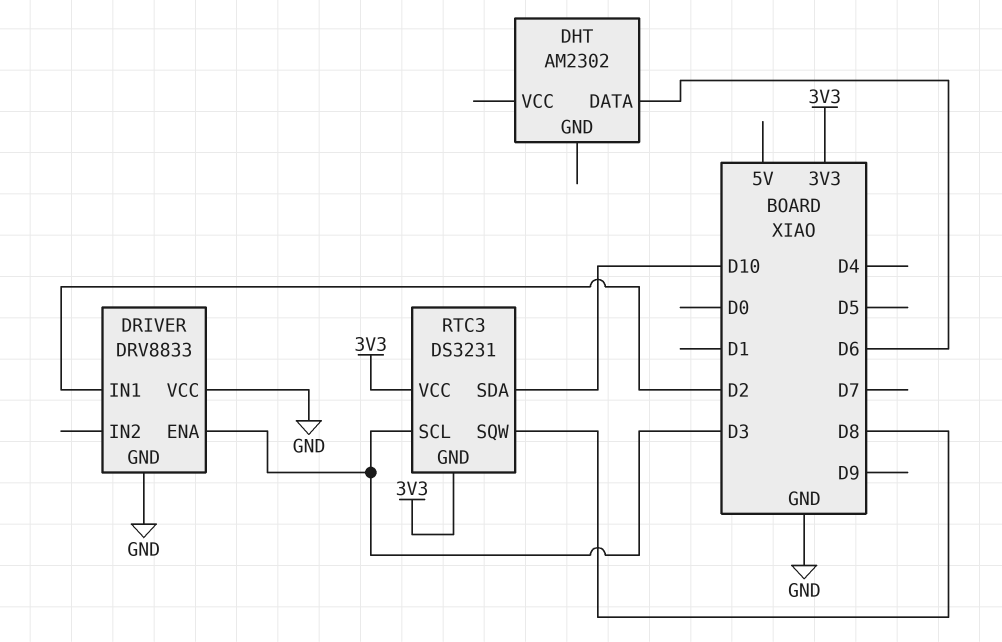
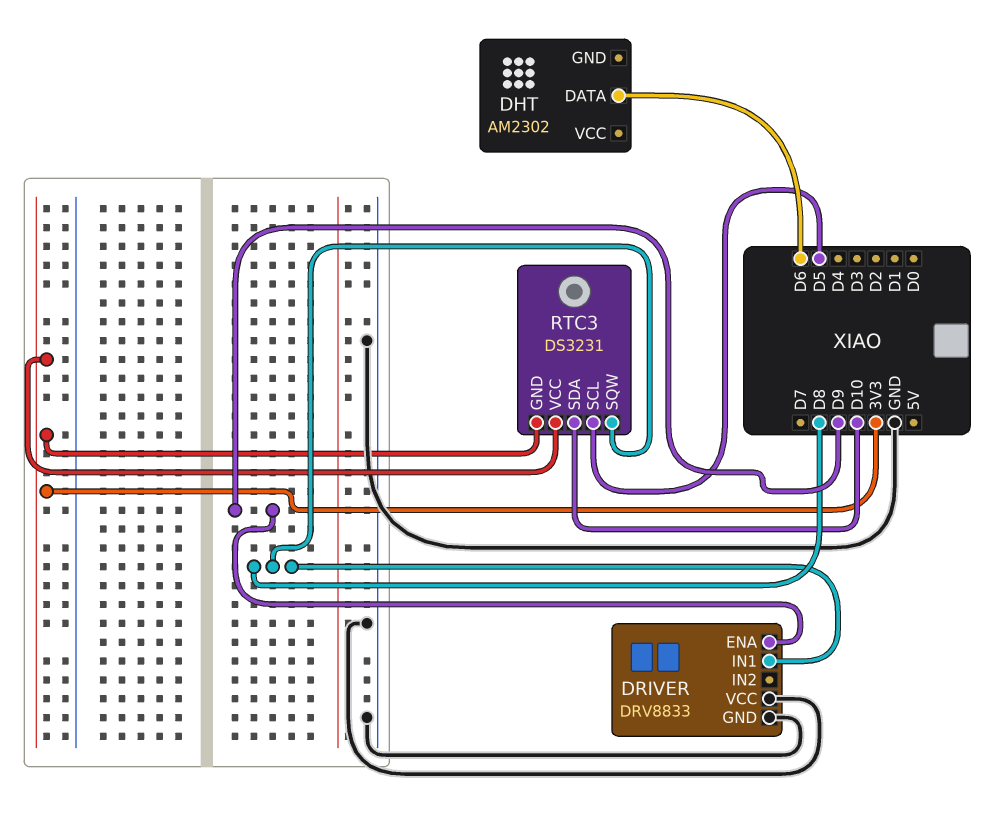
DRIVER pin ENA: D3 -> D9
DRIVER pin IN1: D2 -> D8
RTC3 pin SCL: D3 -> D5

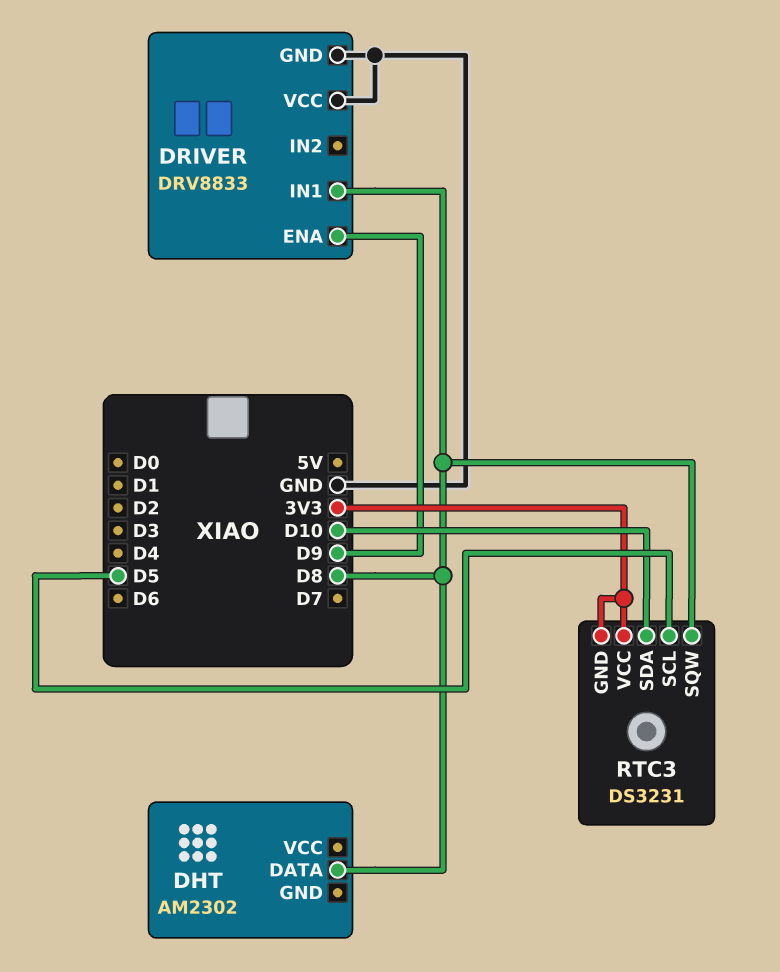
DHT pin DATA: D6 -> D8

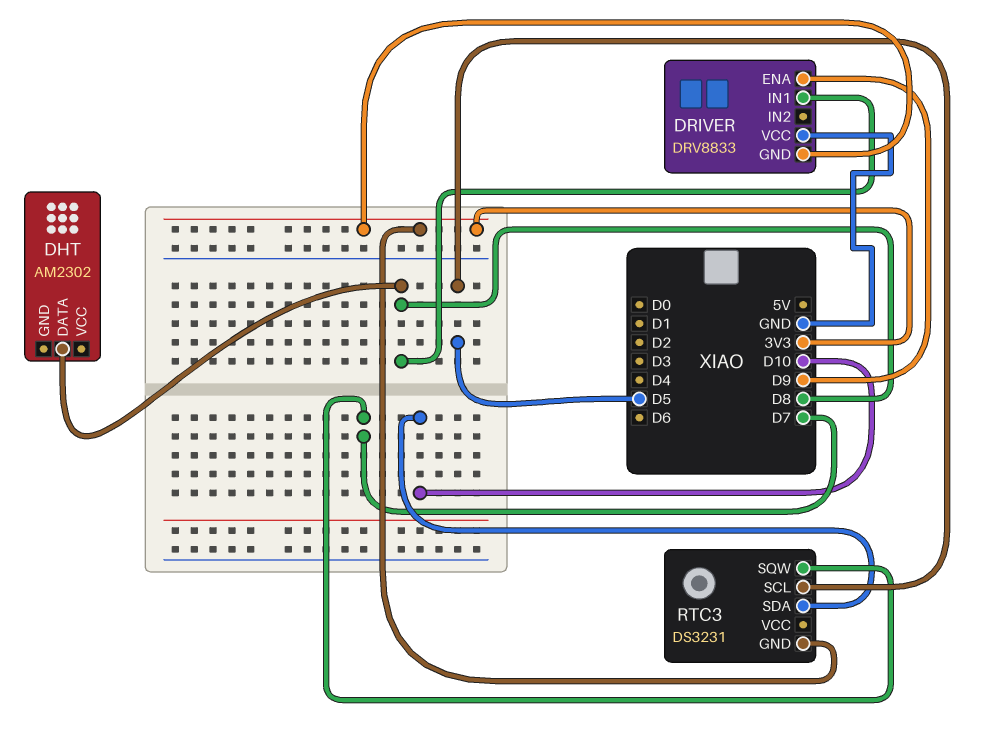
DRIVER pin GND: GND -> 3V3
RTC3 pin SQW: D8 -> D7
RTC3 pin VCC: 3V3 -> none

